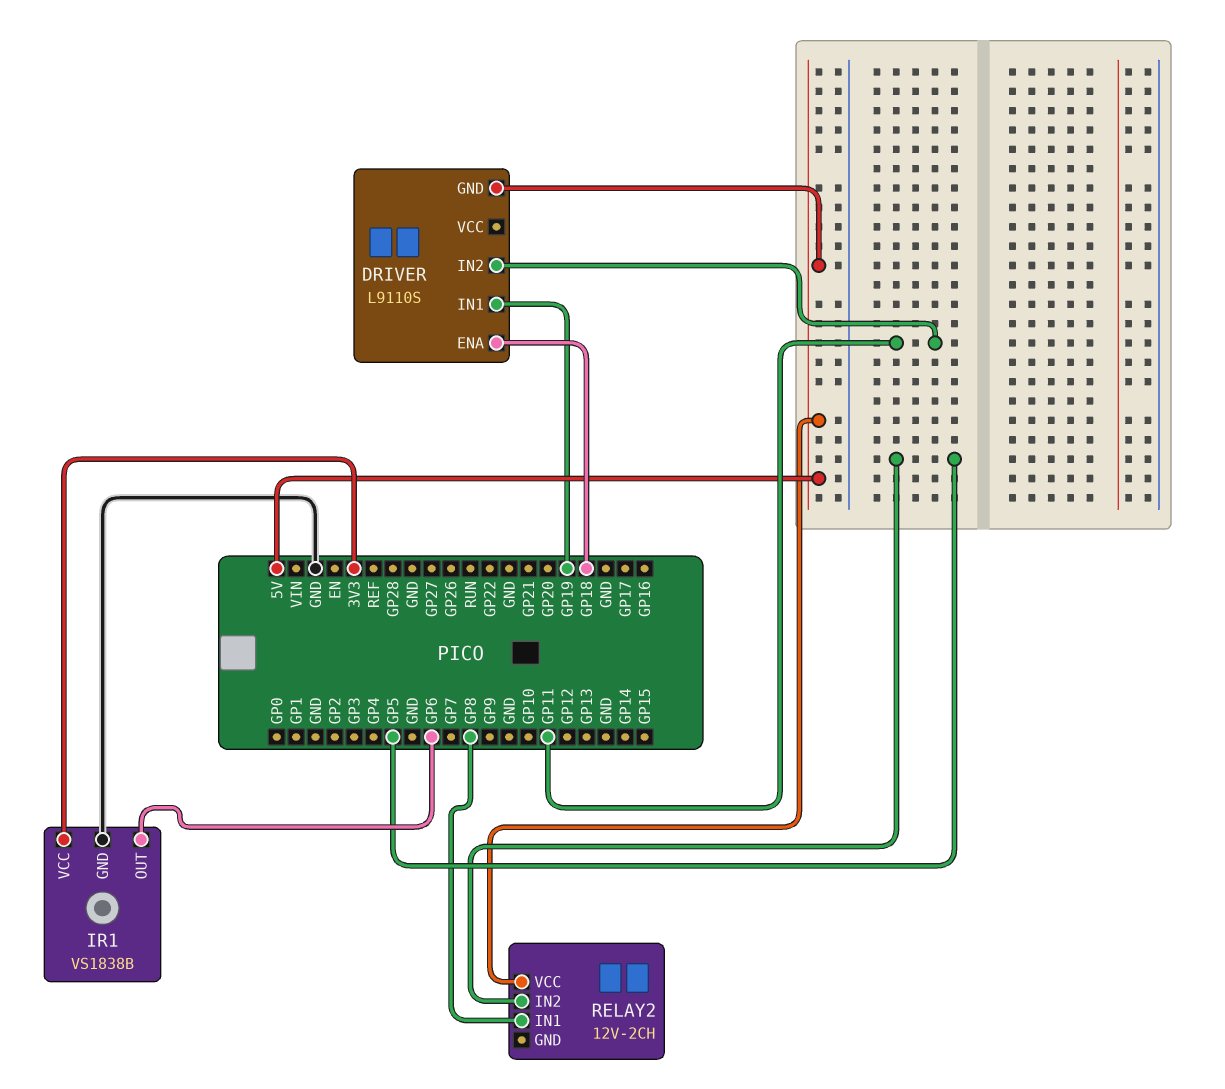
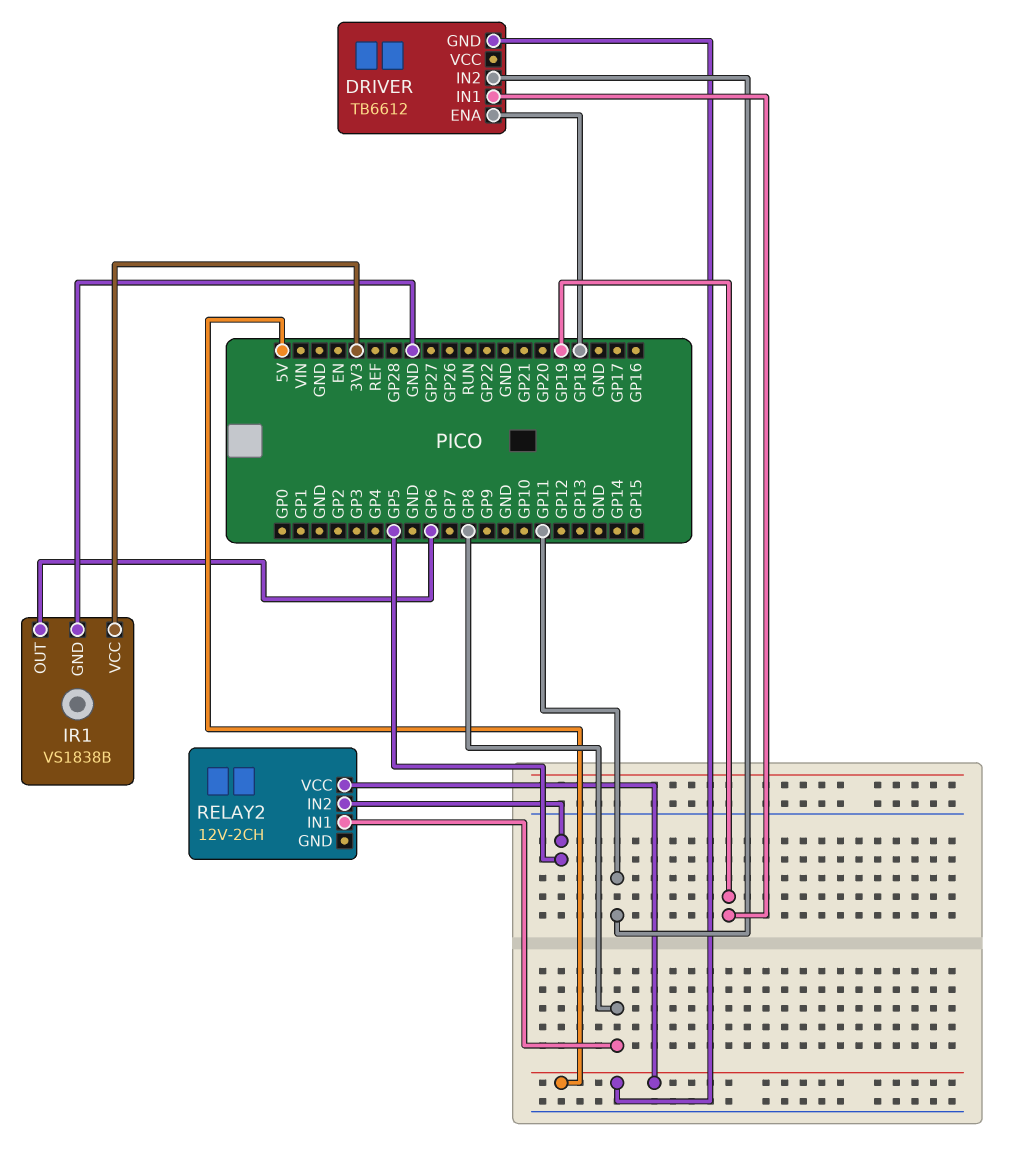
DRIVER: L9110S -> TB6612

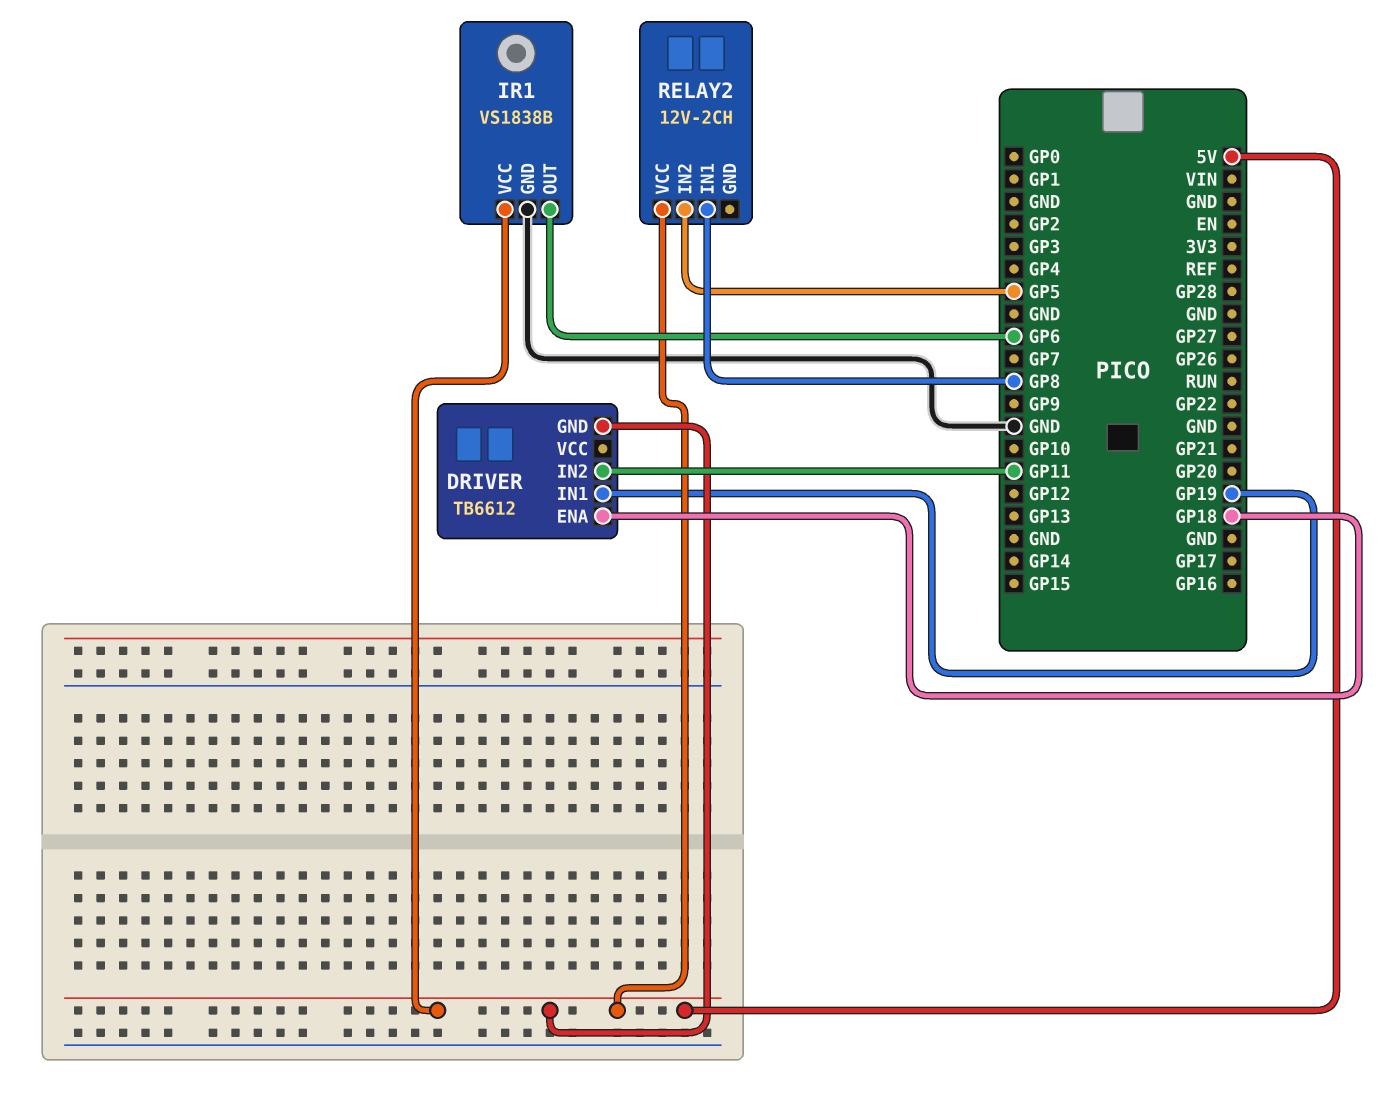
IR1 pin VCC: 3V3 -> 5V

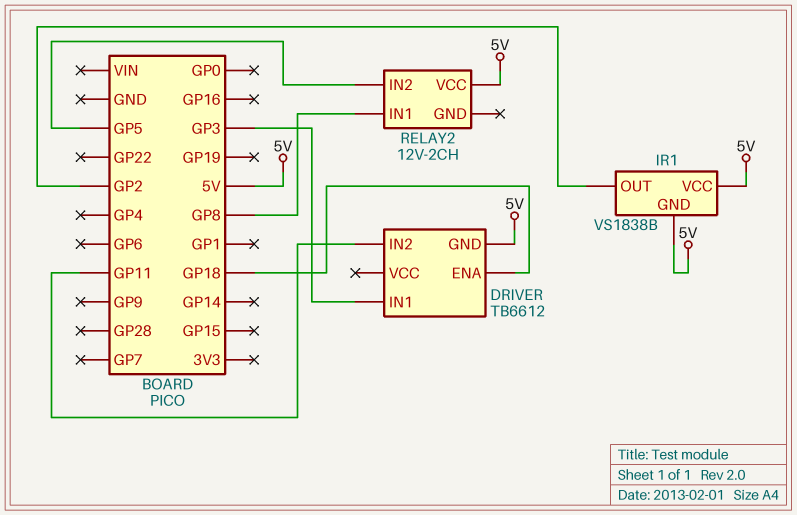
DRIVER pin IN1: GP19 -> GP3
IR1 pin GND: GND -> 5V
IR1 pin OUT: GP6 -> GP2

